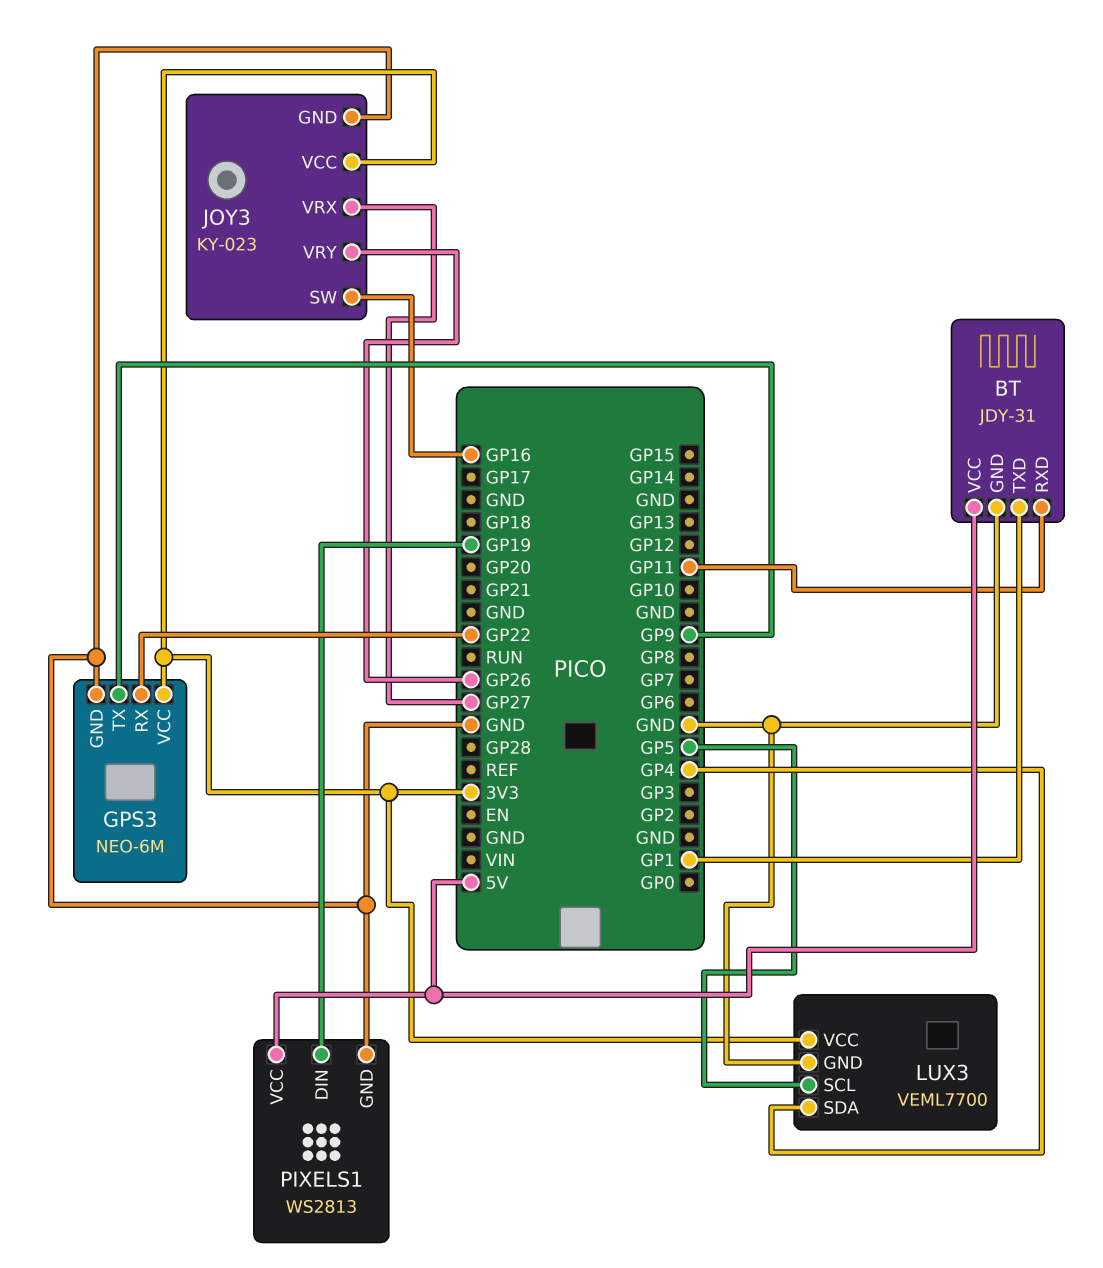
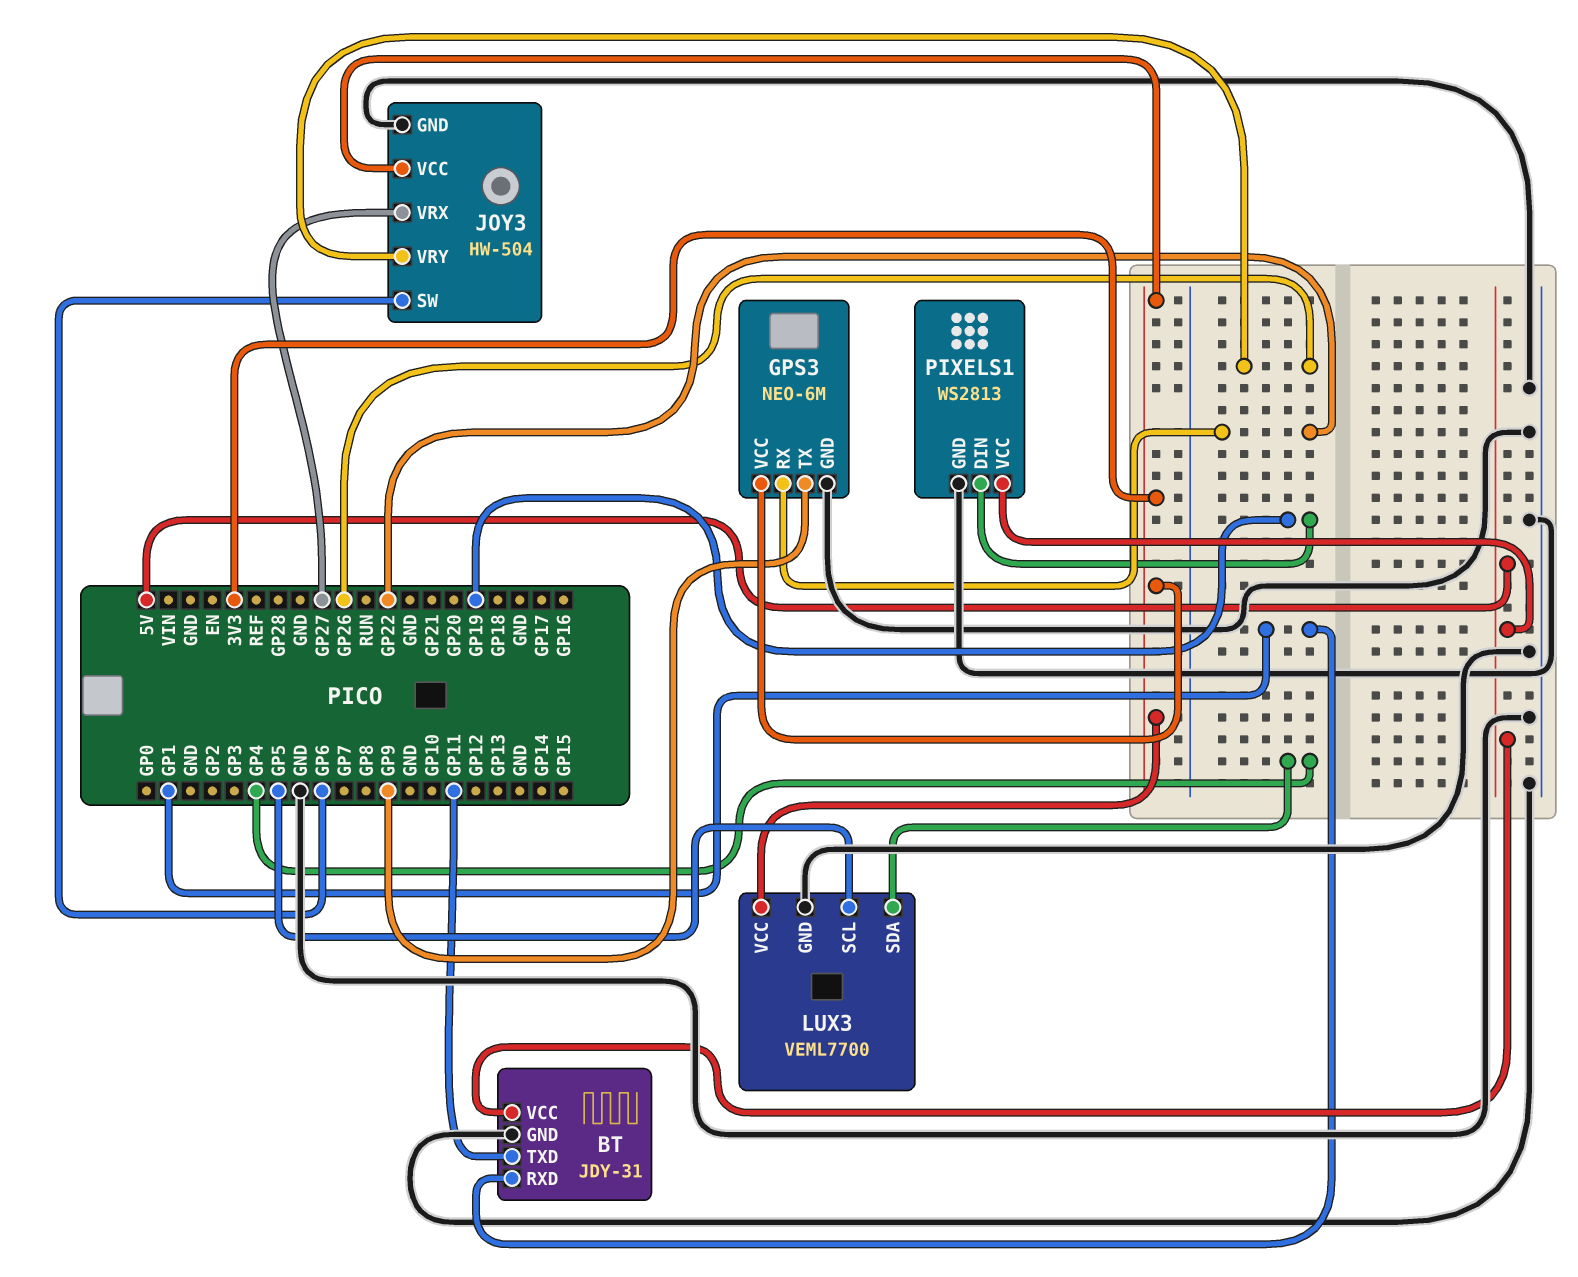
BT pin RXD: GP11 -> GP1
BT pin TXD: GP1 -> GP11
JOY3: KY-023 -> HW-504
JOY3 pin SW: GP16 -> GP6

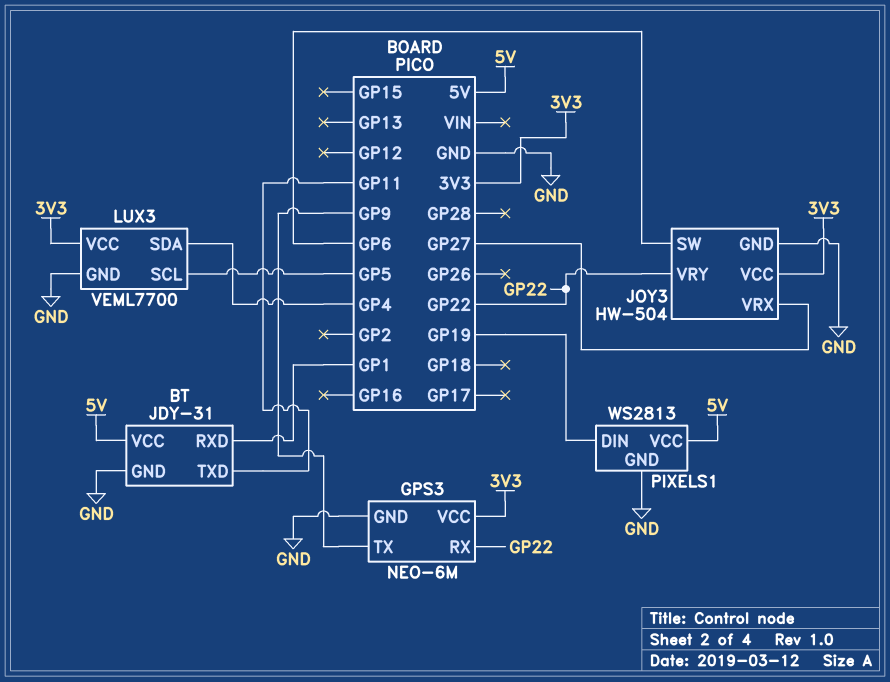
JOY3 pin VRY: GP26 -> GP22

